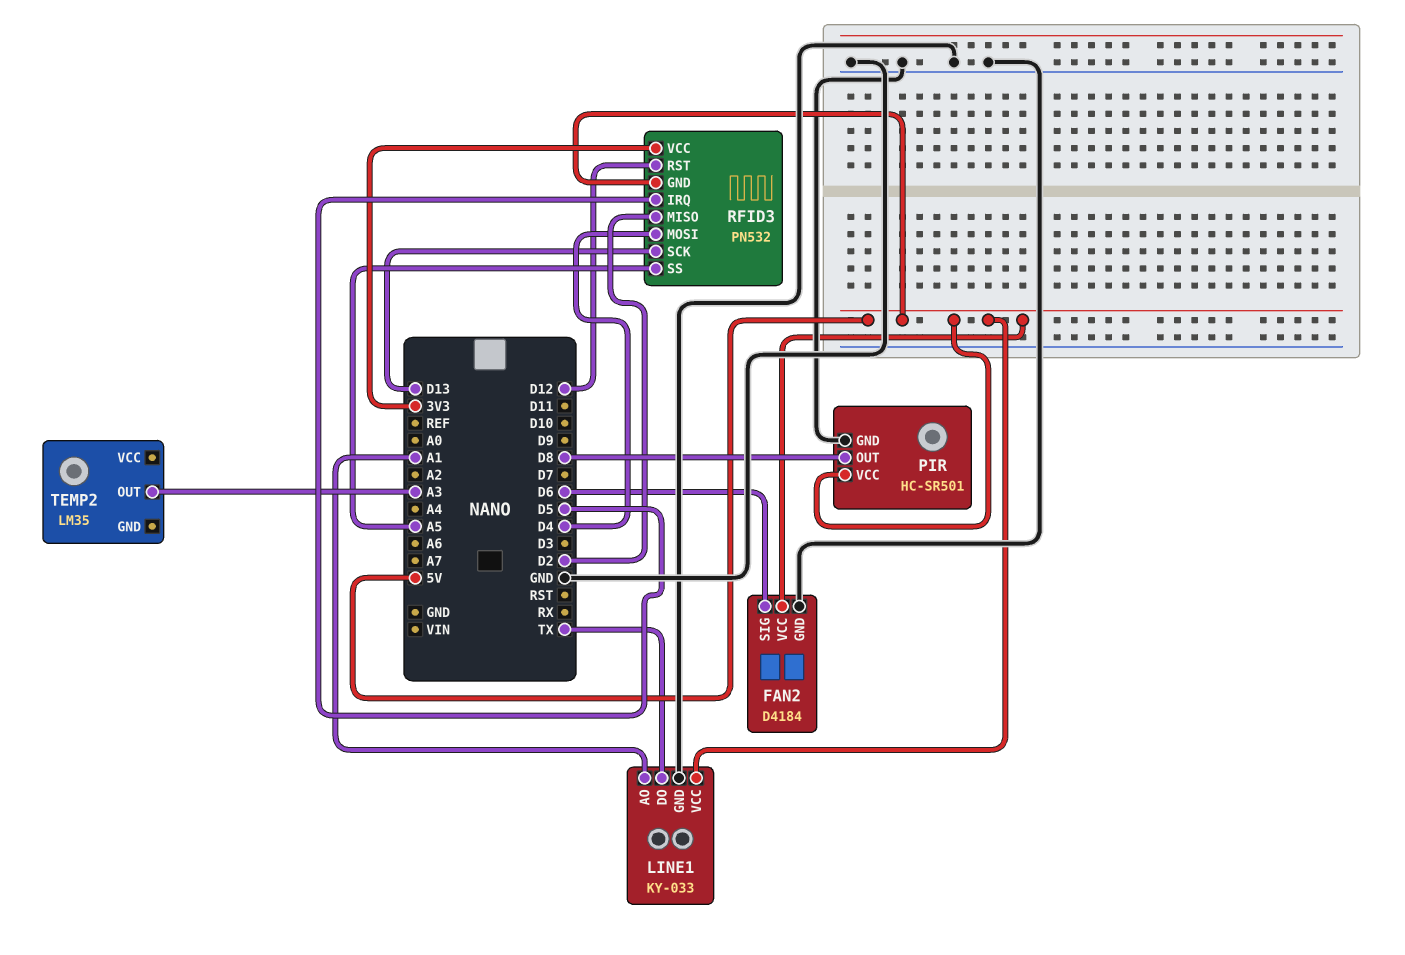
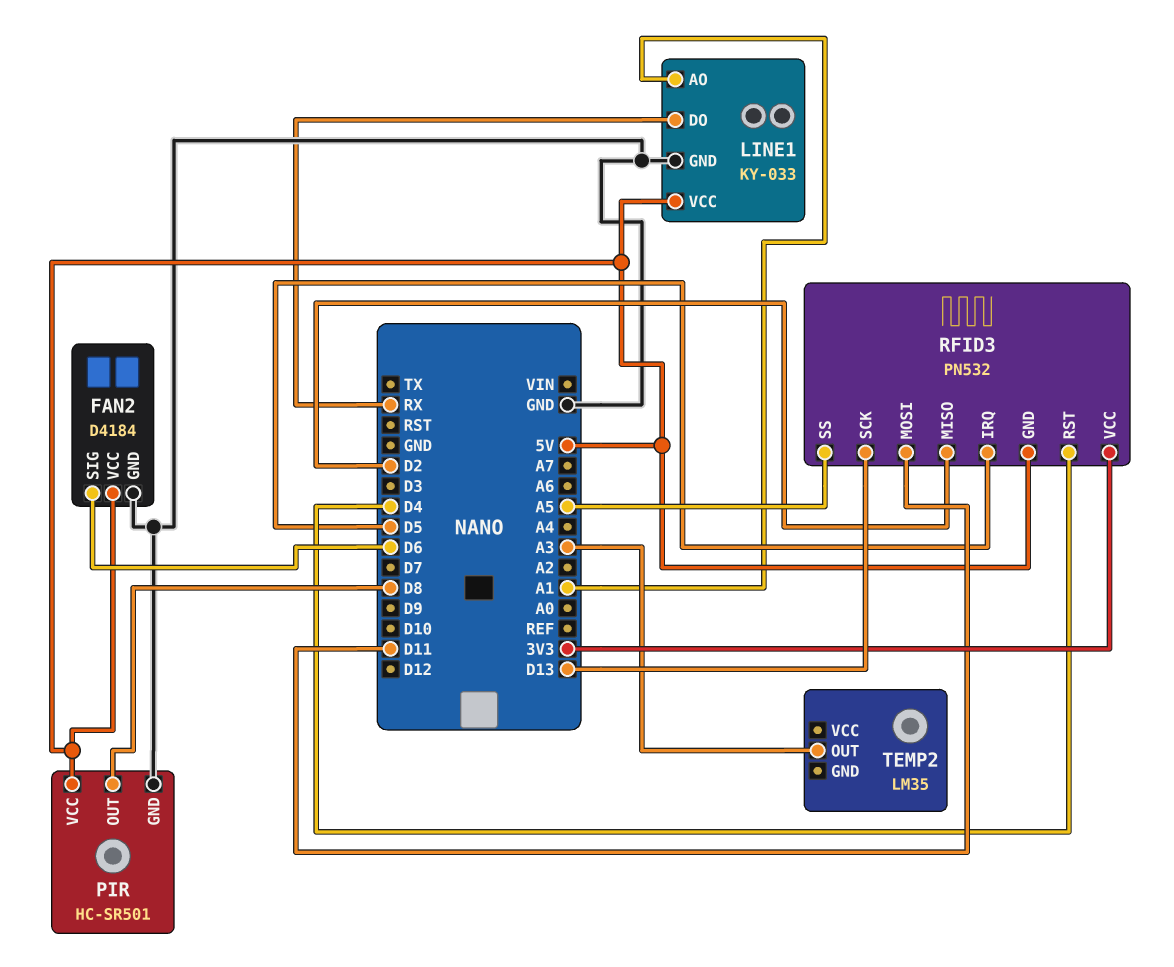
LINE1 pin DO: TX -> RX
RFID3 pin MOSI: D4 -> D11
RFID3 pin RST: D12 -> D4

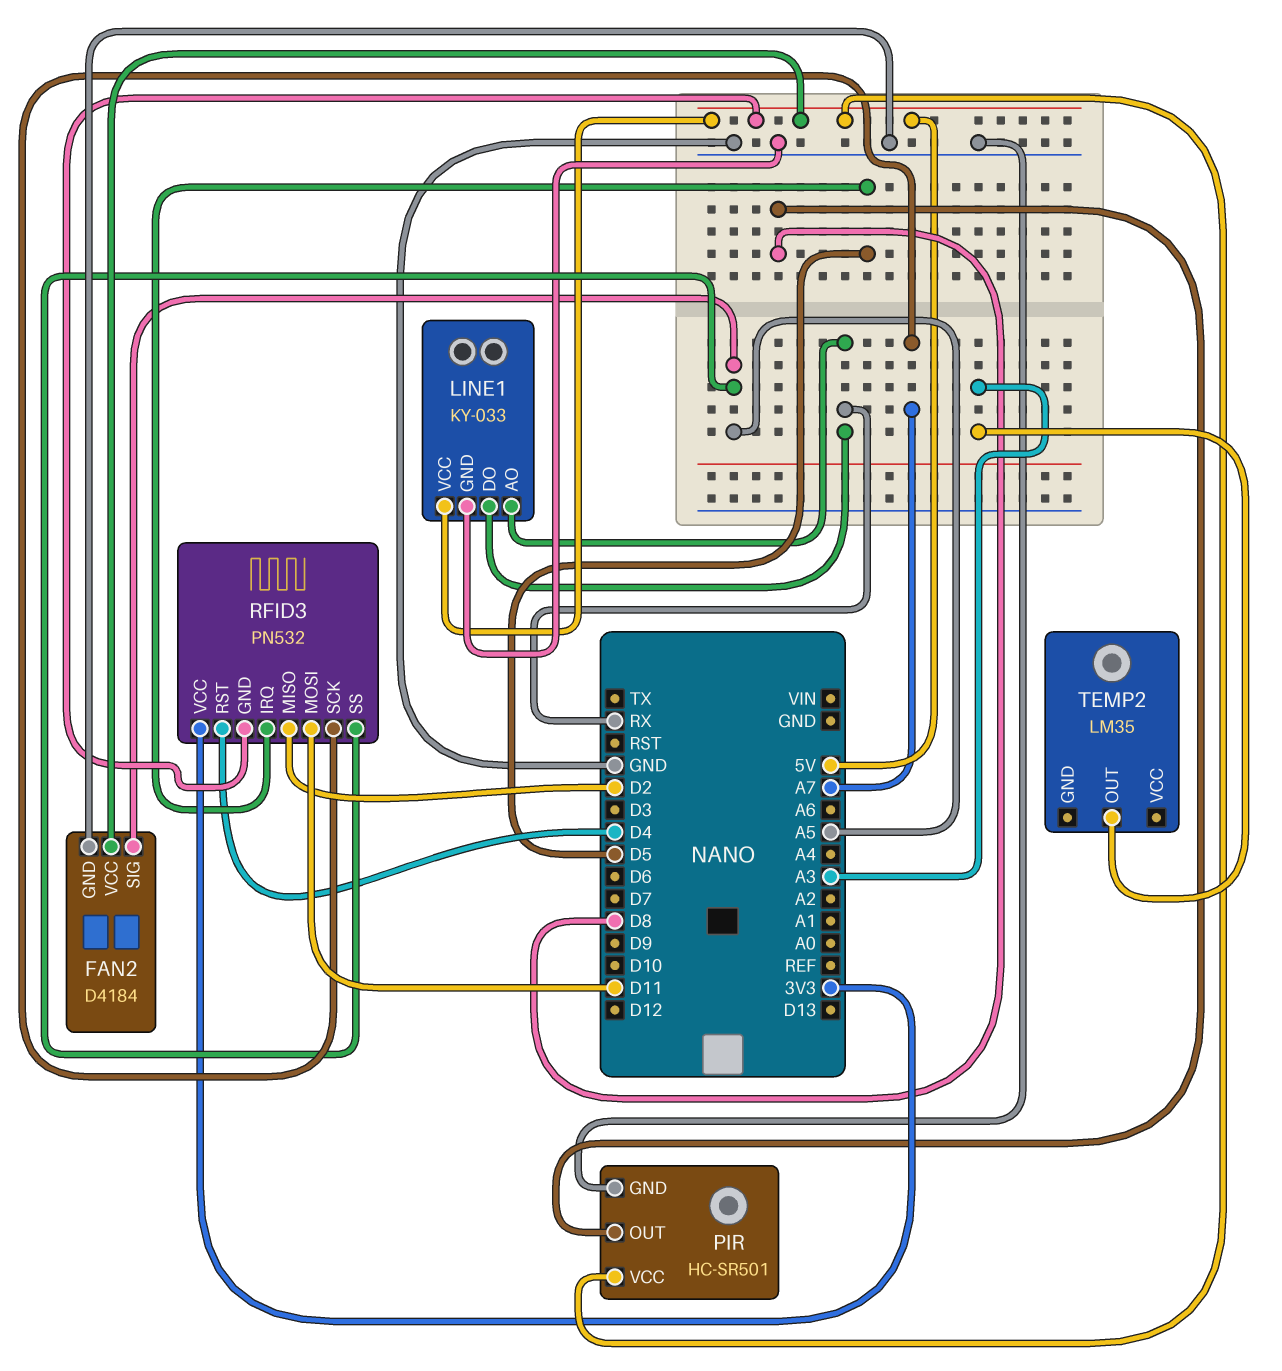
FAN2 pin SIG: D6 -> A5
LINE1 pin AO: A1 -> RX
RFID3 pin SCK: D13 -> A7

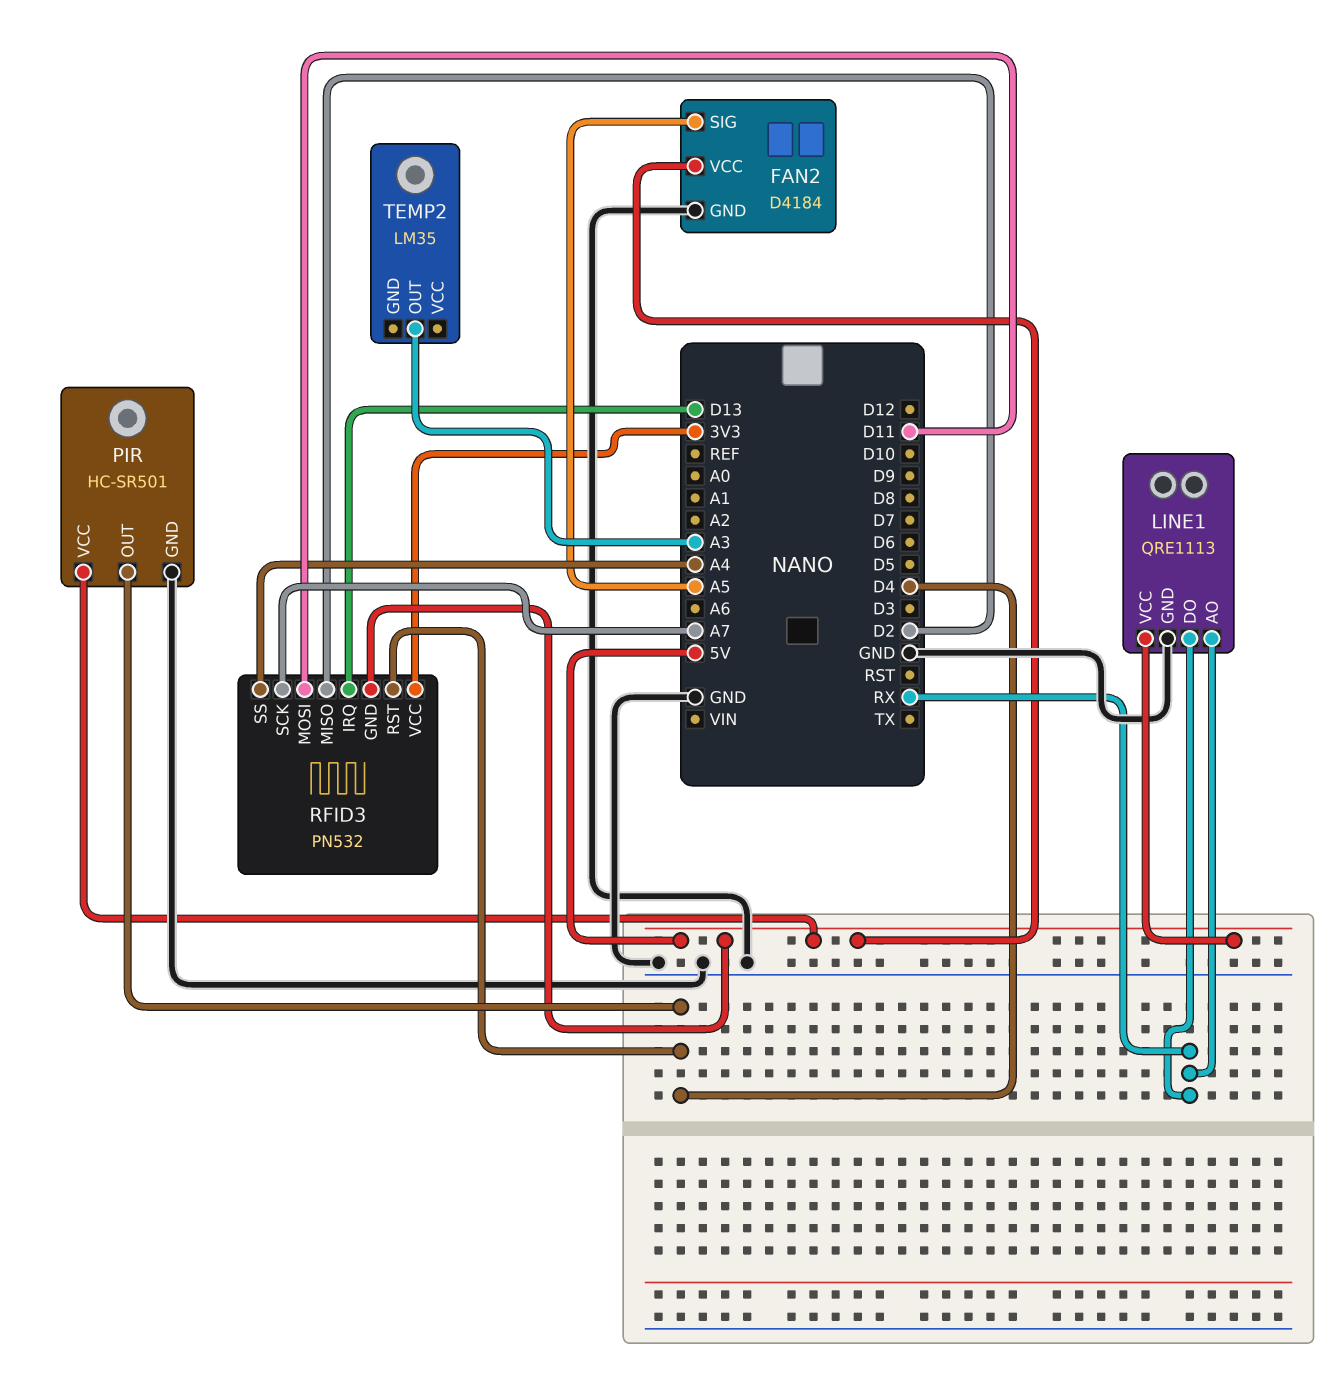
LINE1: KY-033 -> QRE1113
PIR pin OUT: D8 -> D4
RFID3 pin IRQ: D5 -> D13
RFID3 pin SS: A5 -> A4

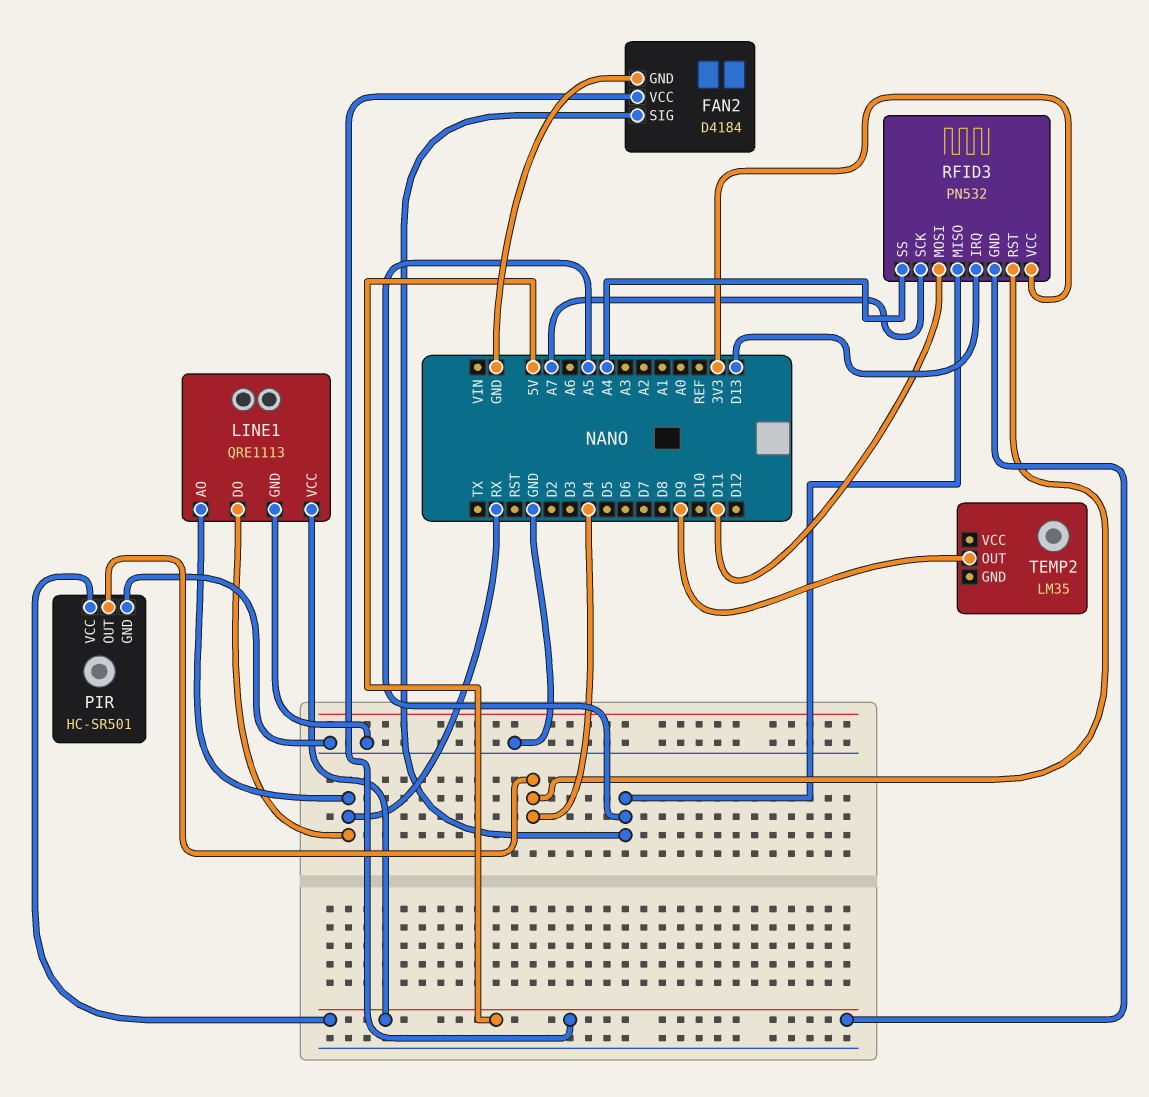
RFID3 pin MISO: D2 -> A5
TEMP2 pin OUT: A3 -> D9

